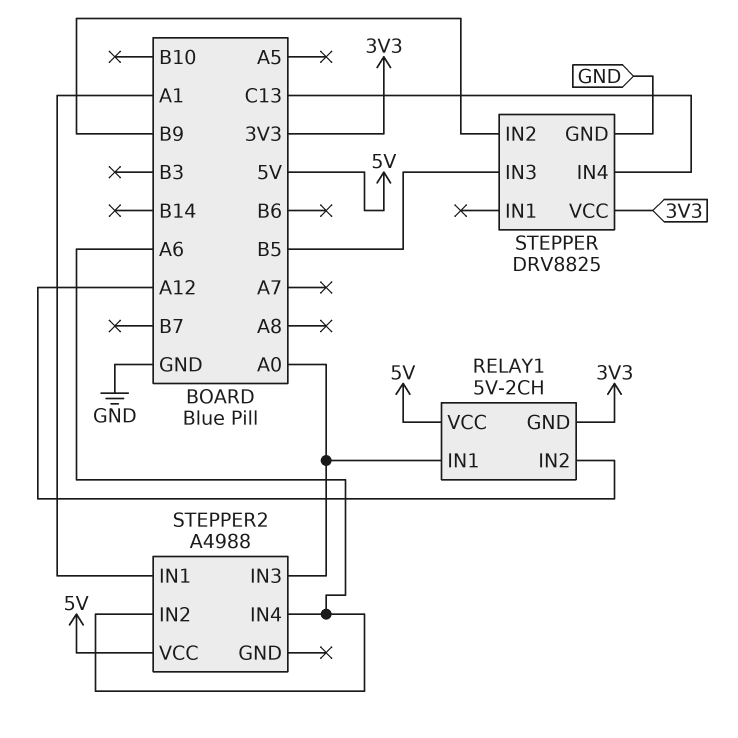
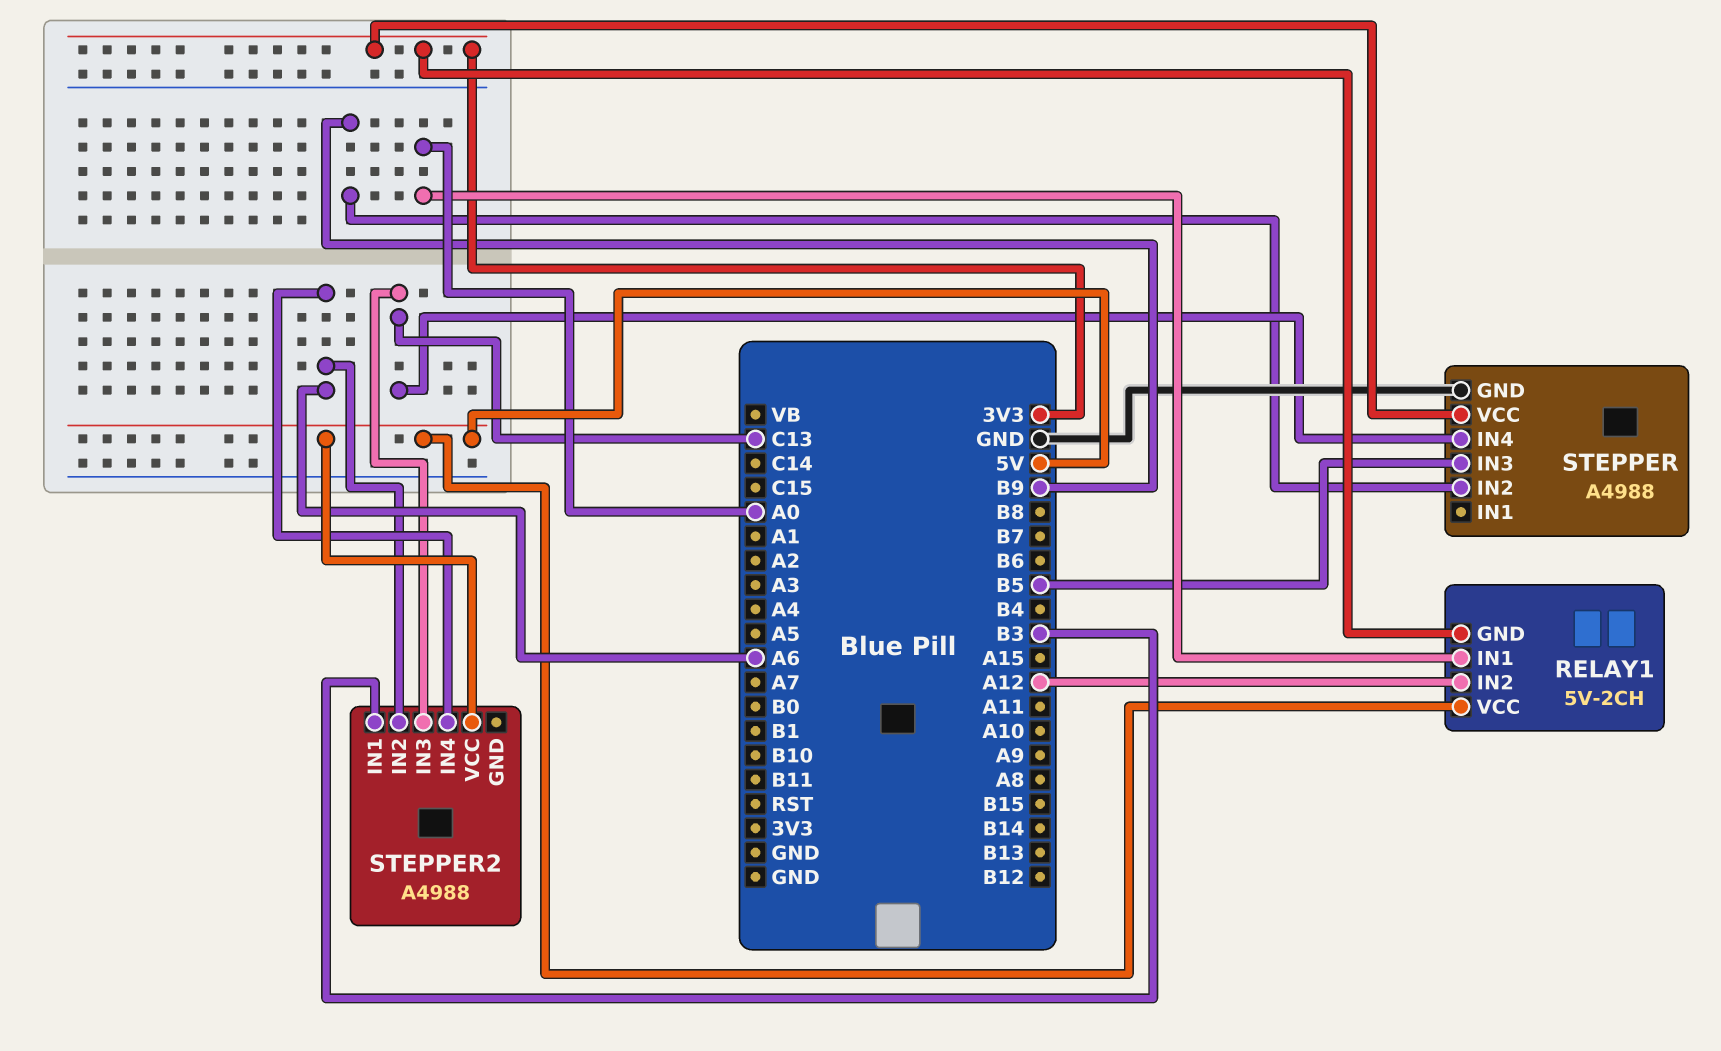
STEPPER: DRV8825 -> A4988
STEPPER2 pin IN1: A1 -> B3
STEPPER2 pin IN3: A0 -> C13

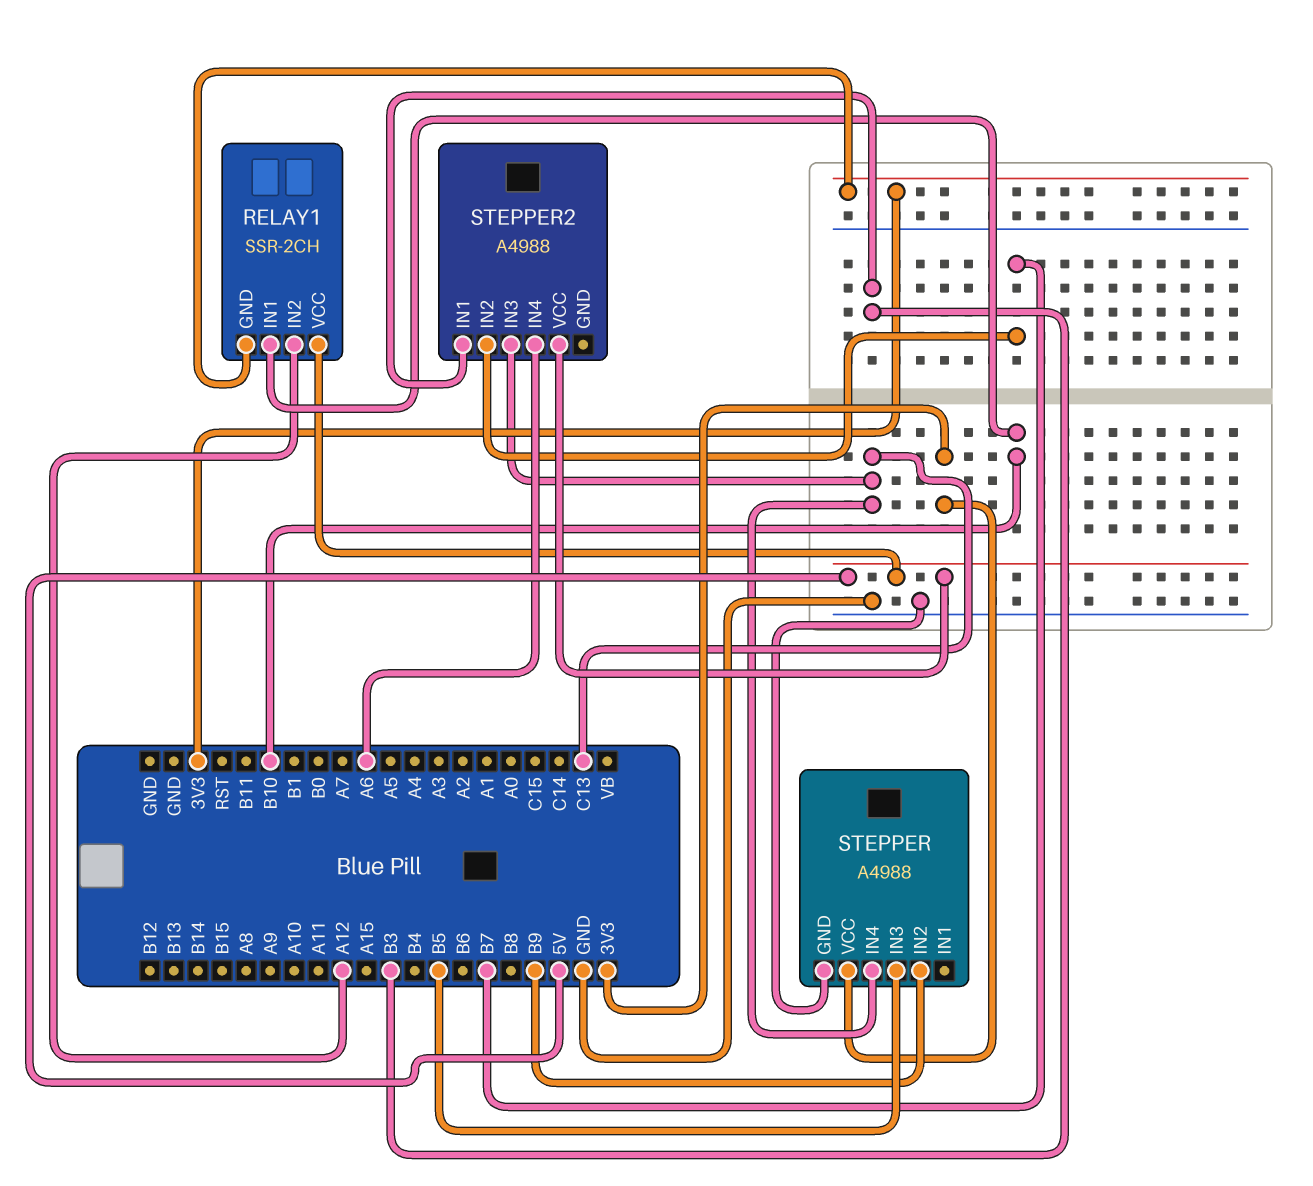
RELAY1: 5V-2CH -> SSR-2CH
RELAY1 pin IN1: A0 -> B10
STEPPER2 pin IN2: A6 -> B7

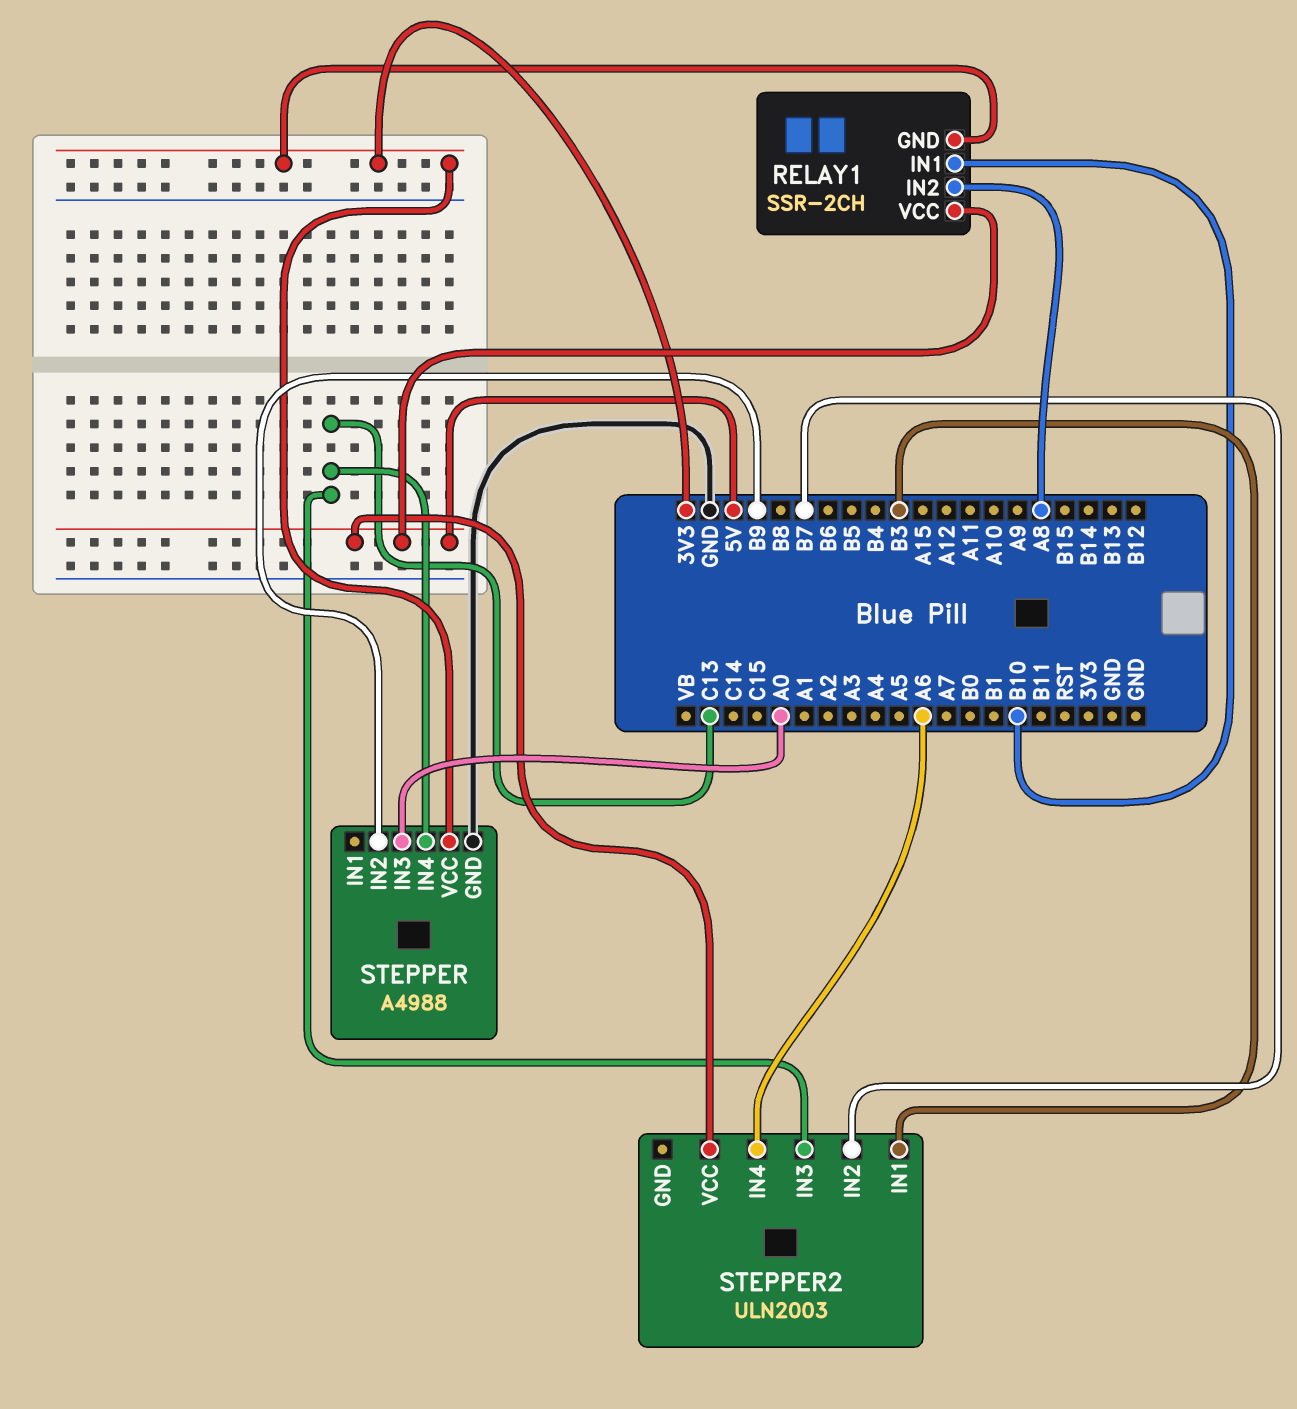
RELAY1 pin IN2: A12 -> A8
STEPPER pin IN3: B5 -> A0
STEPPER2: A4988 -> ULN2003

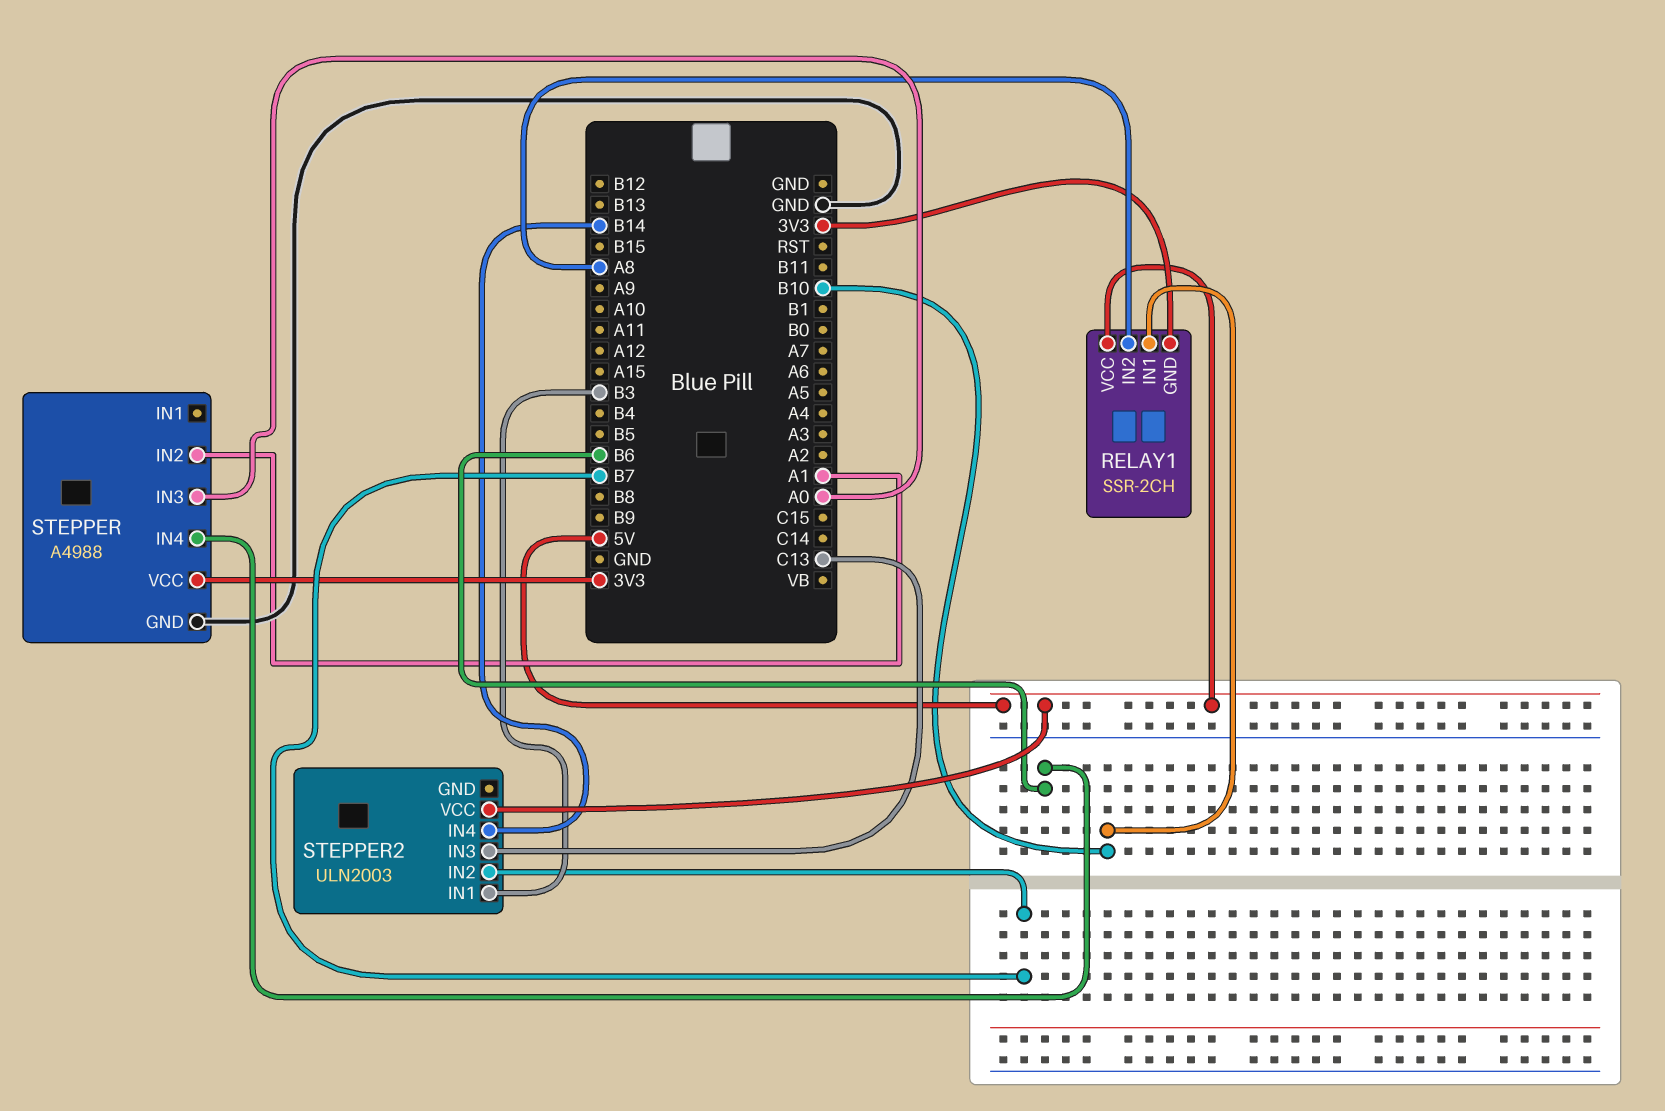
STEPPER pin IN2: B9 -> A1
STEPPER pin IN4: C13 -> B6
STEPPER2 pin IN4: A6 -> B14

